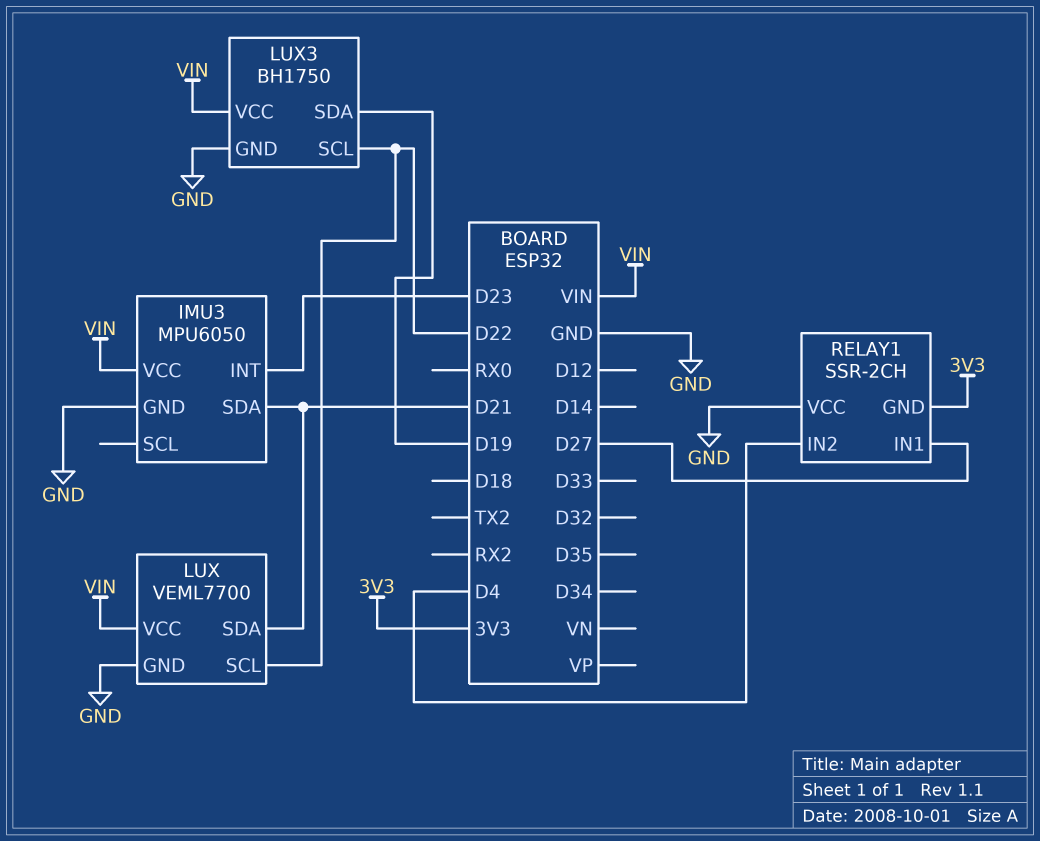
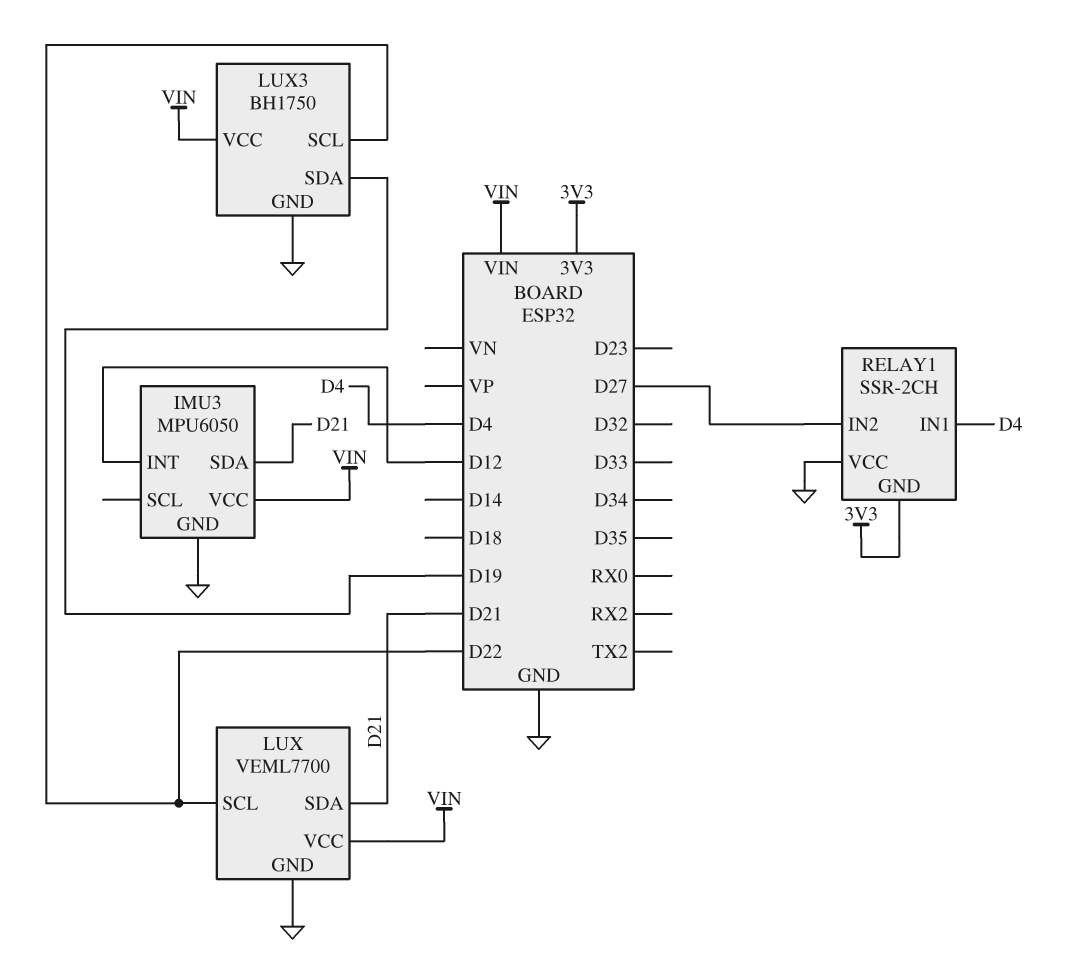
IMU3 pin INT: D23 -> D12
RELAY1 pin IN1: D27 -> D4
RELAY1 pin IN2: D4 -> D27

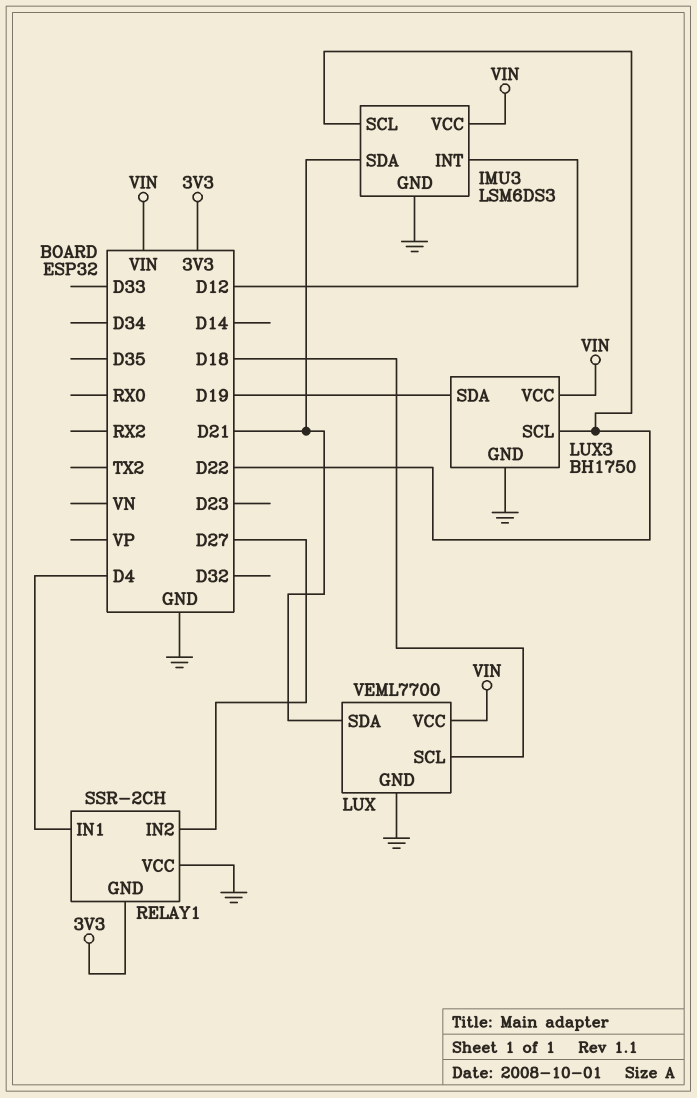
IMU3: MPU6050 -> LSM6DS3
IMU3 pin SCL: none -> D22
LUX pin SCL: D22 -> D18

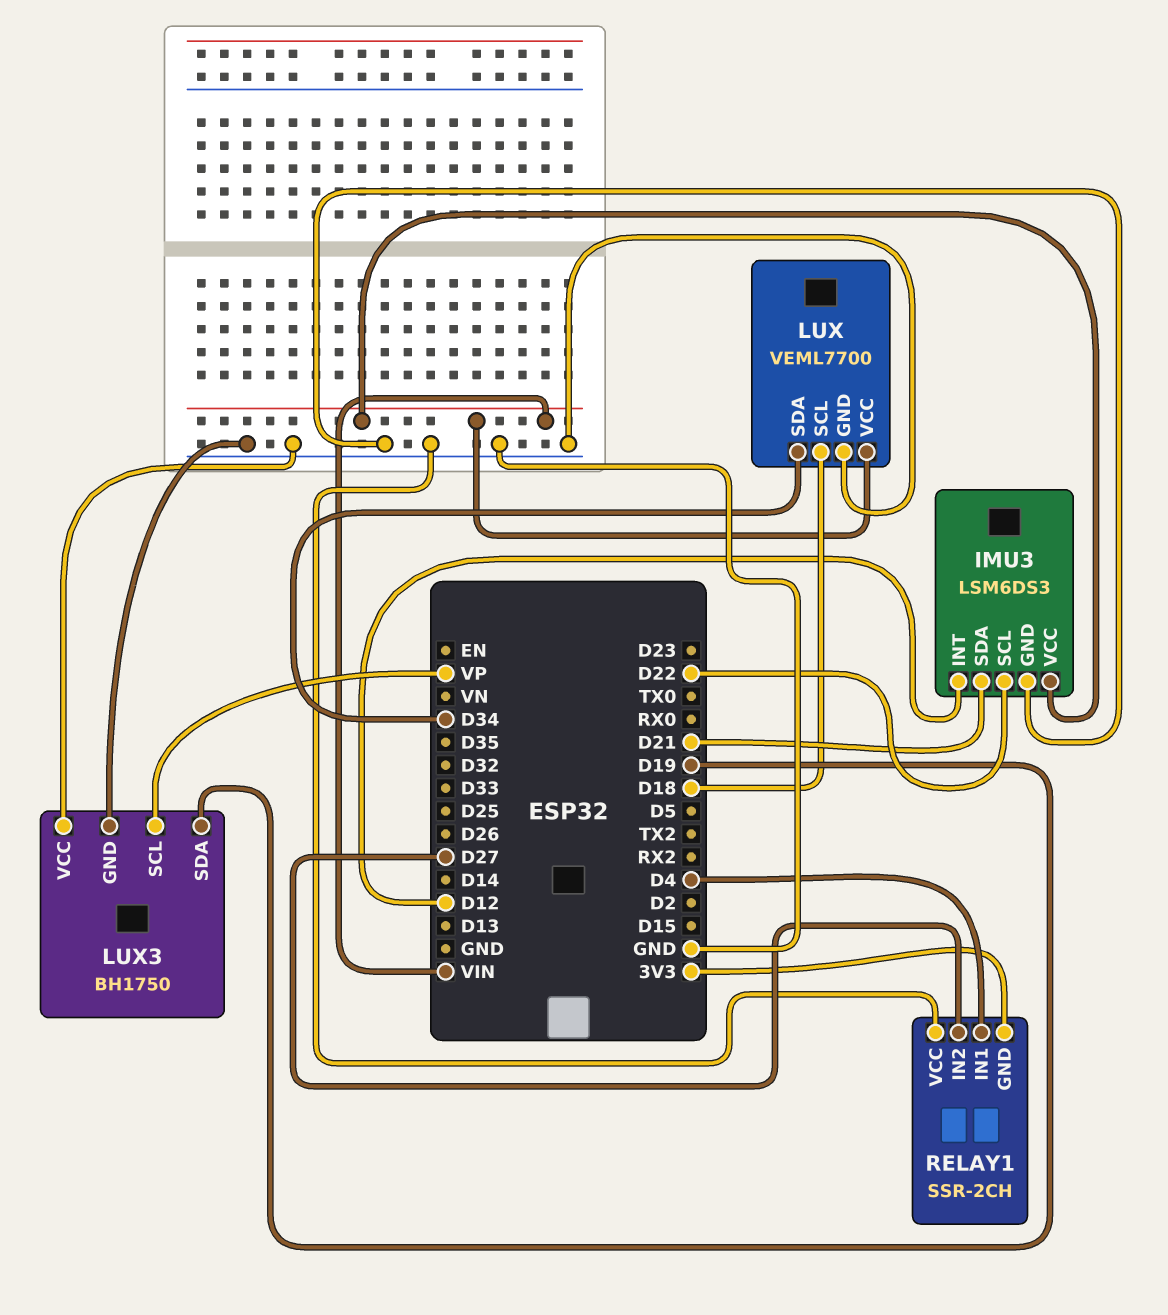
LUX pin SDA: D21 -> D34
LUX3 pin SCL: D22 -> VP
LUX3 pin VCC: VIN -> GND

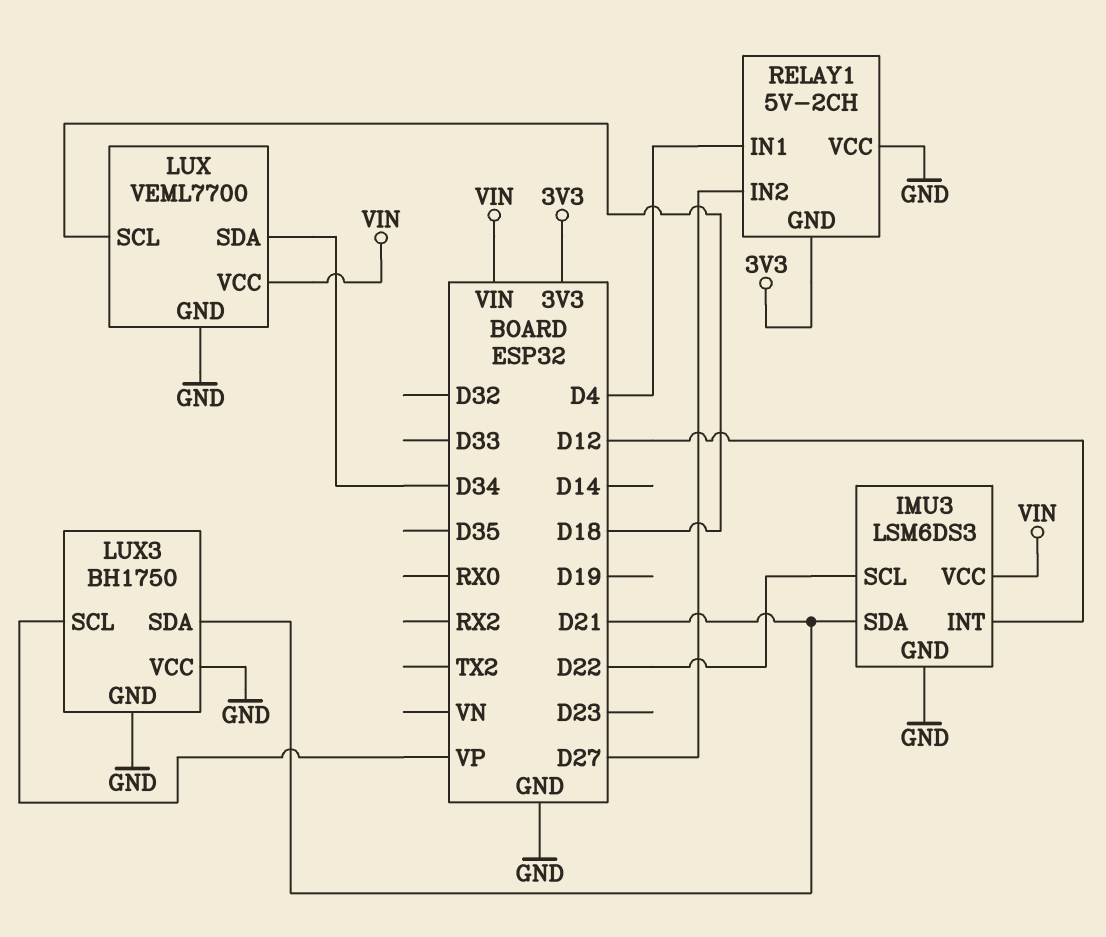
LUX3 pin SDA: D19 -> D21
RELAY1: SSR-2CH -> 5V-2CH

